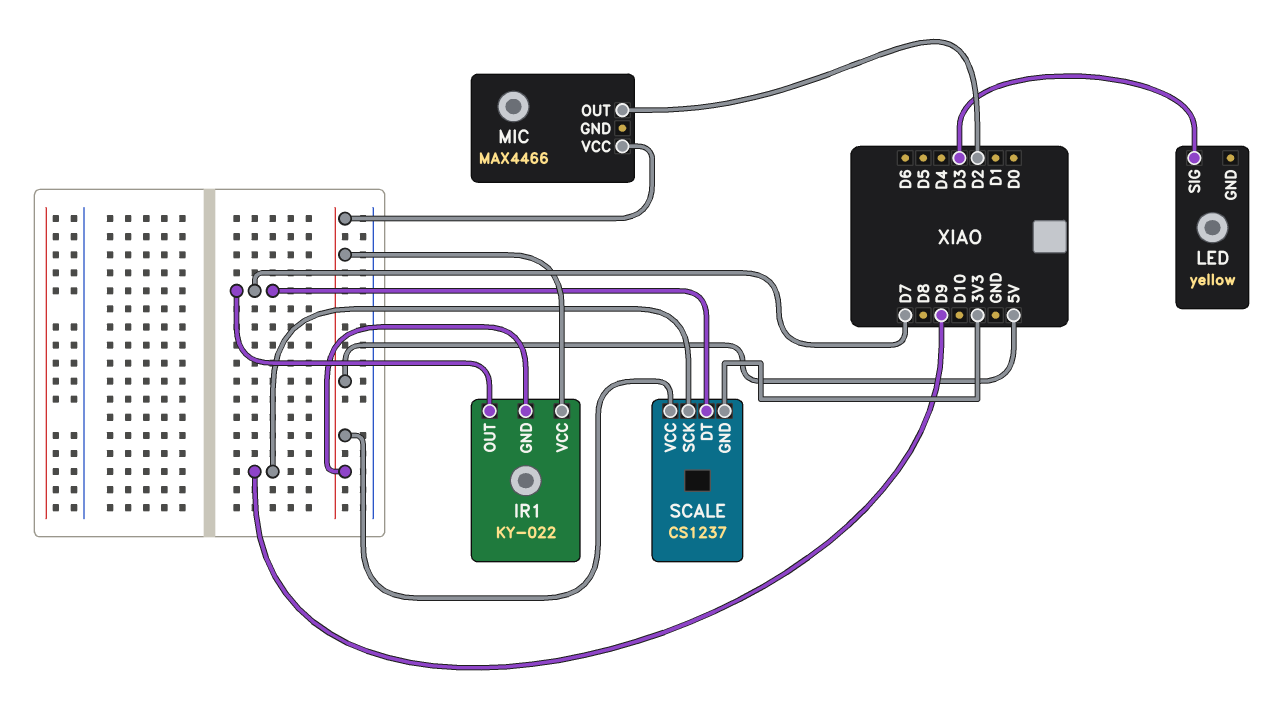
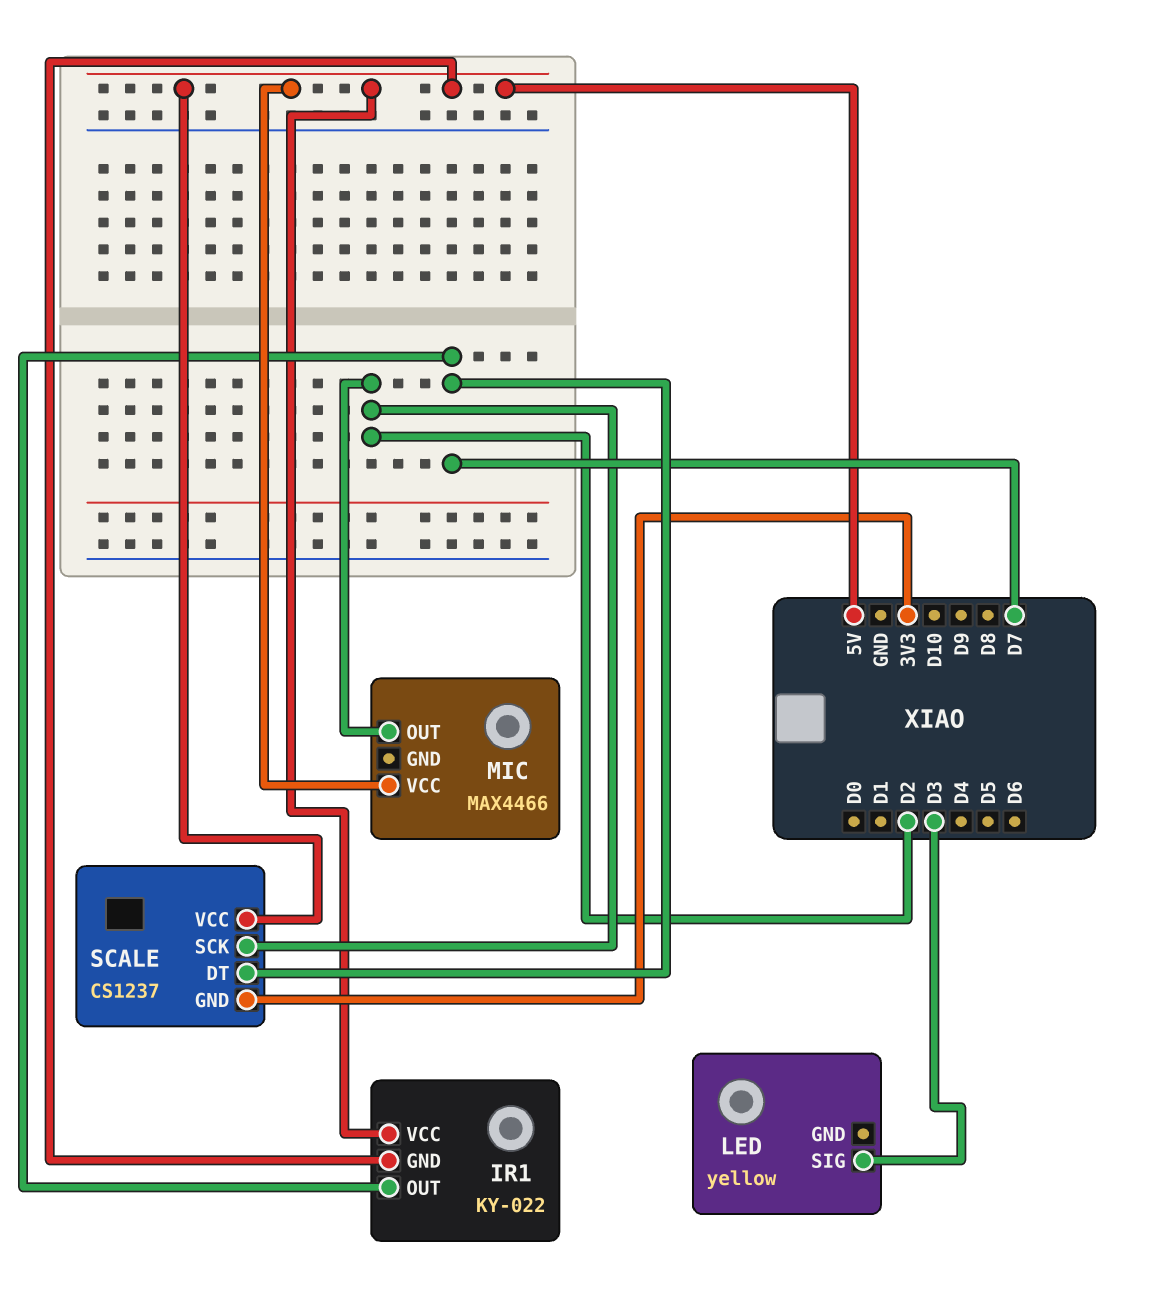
SCALE pin SCK: D9 -> D2

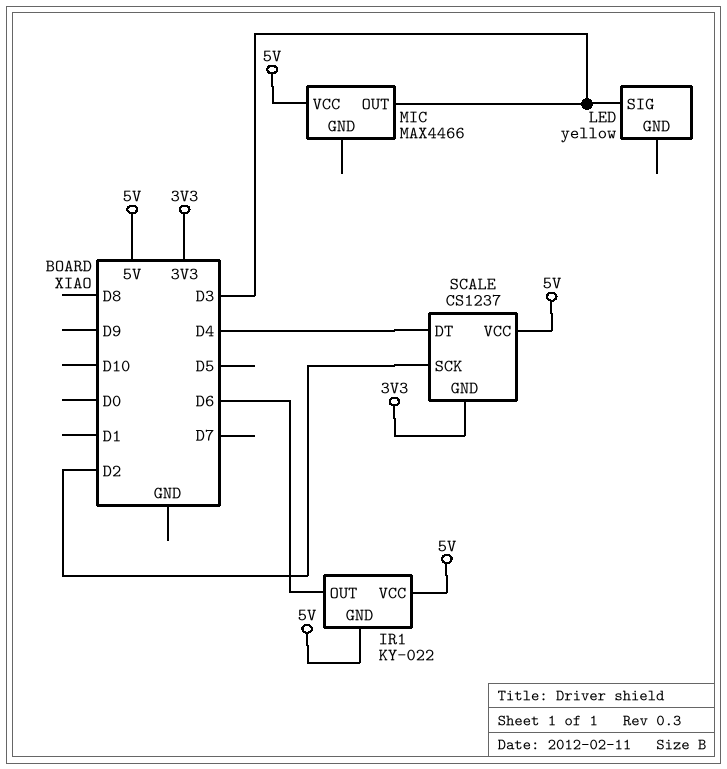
IR1 pin OUT: D7 -> D6
MIC pin OUT: D2 -> D3
SCALE pin DT: D7 -> D4

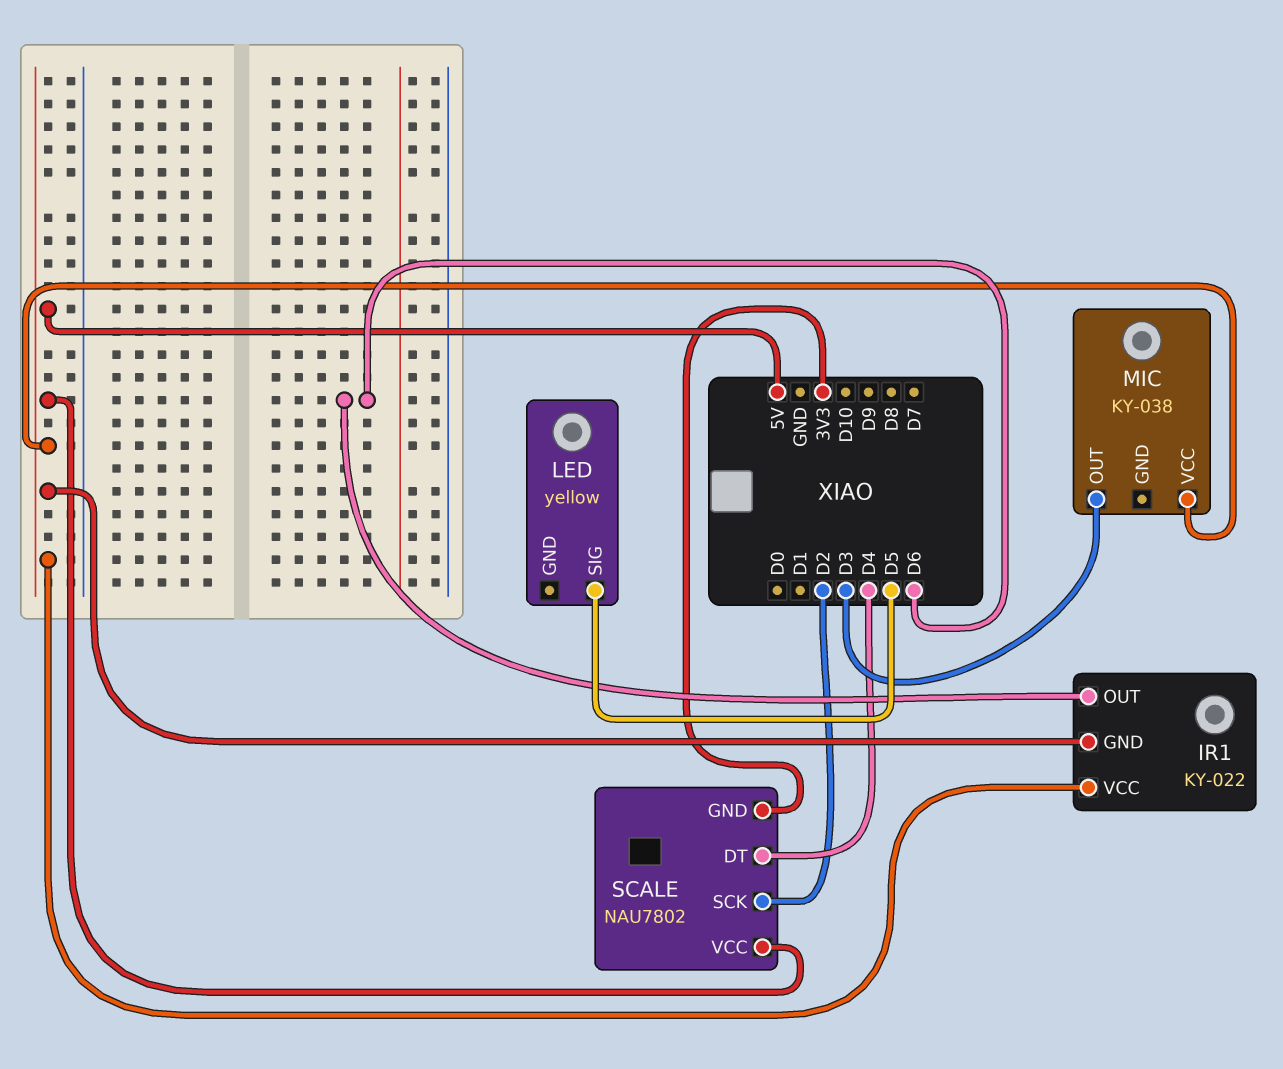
LED pin SIG: D3 -> D5
MIC: MAX4466 -> KY-038
SCALE: CS1237 -> NAU7802

